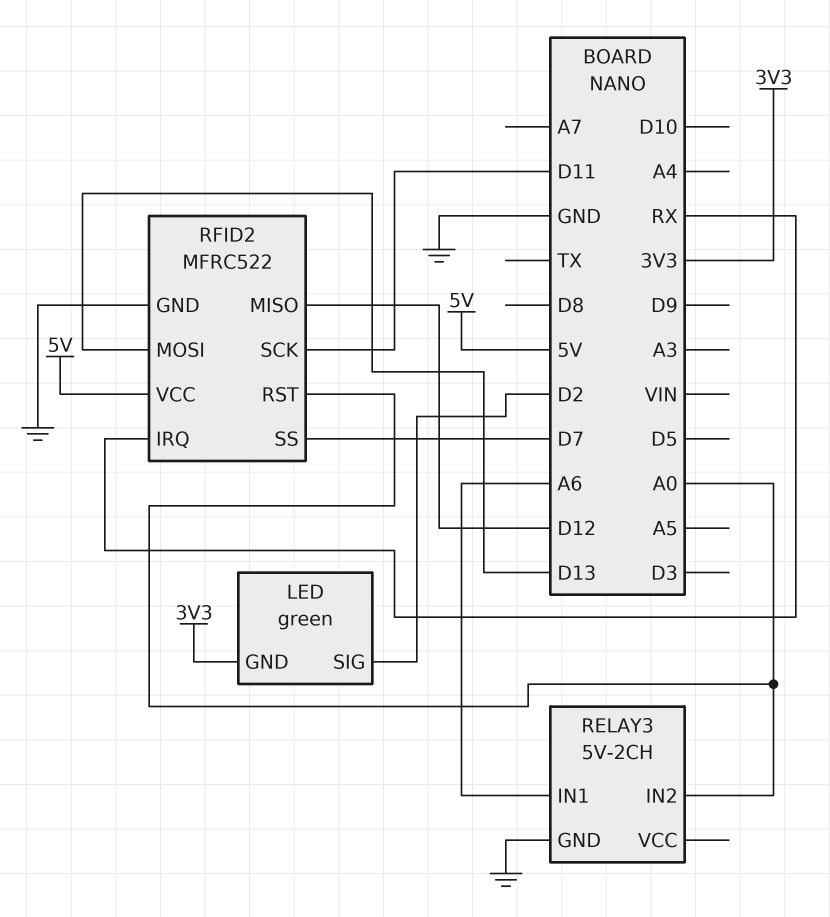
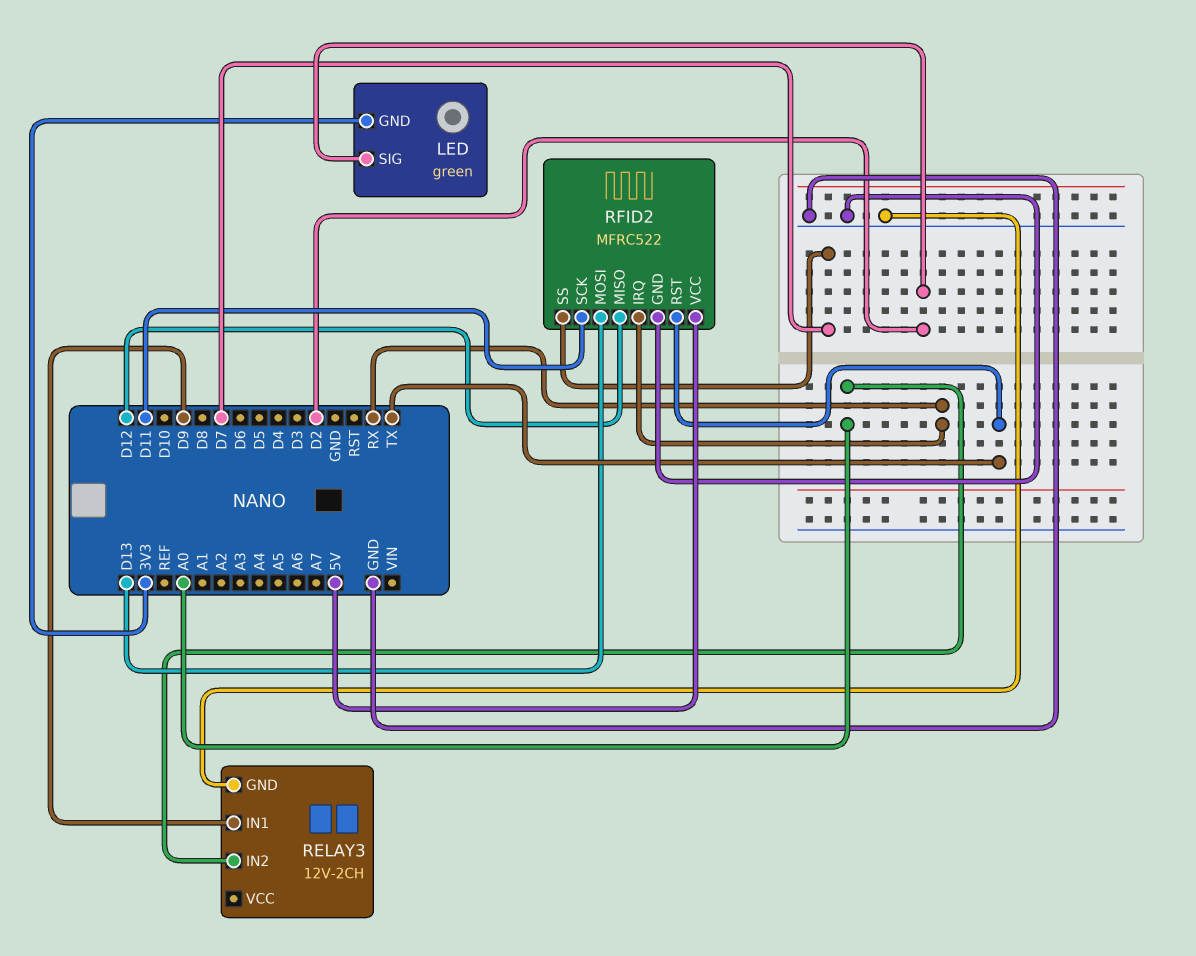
RELAY3: 5V-2CH -> 12V-2CH
RELAY3 pin IN1: A6 -> D9
RFID2 pin RST: A0 -> TX

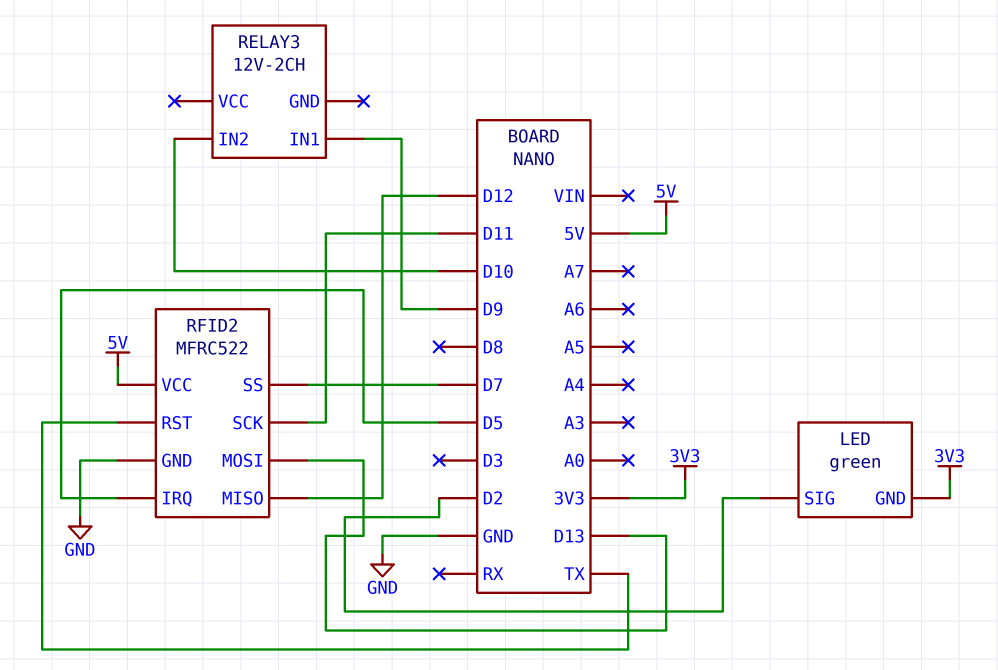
RELAY3 pin GND: GND -> none
RELAY3 pin IN2: A0 -> D10
RFID2 pin IRQ: RX -> D5

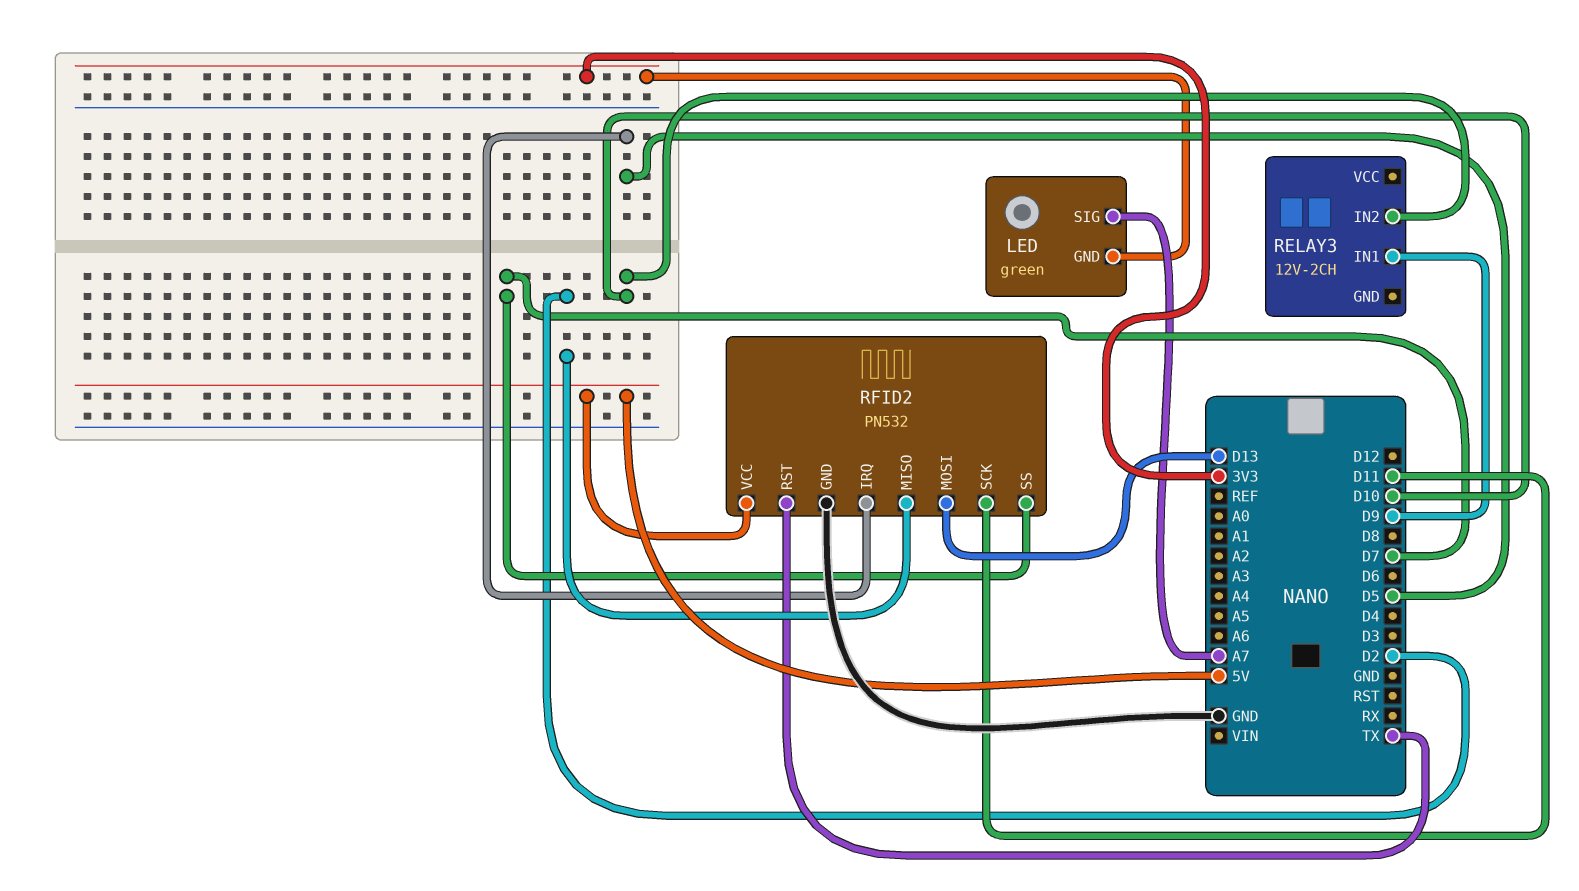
LED pin SIG: D2 -> A7
RFID2: MFRC522 -> PN532
RFID2 pin MISO: D12 -> D2

